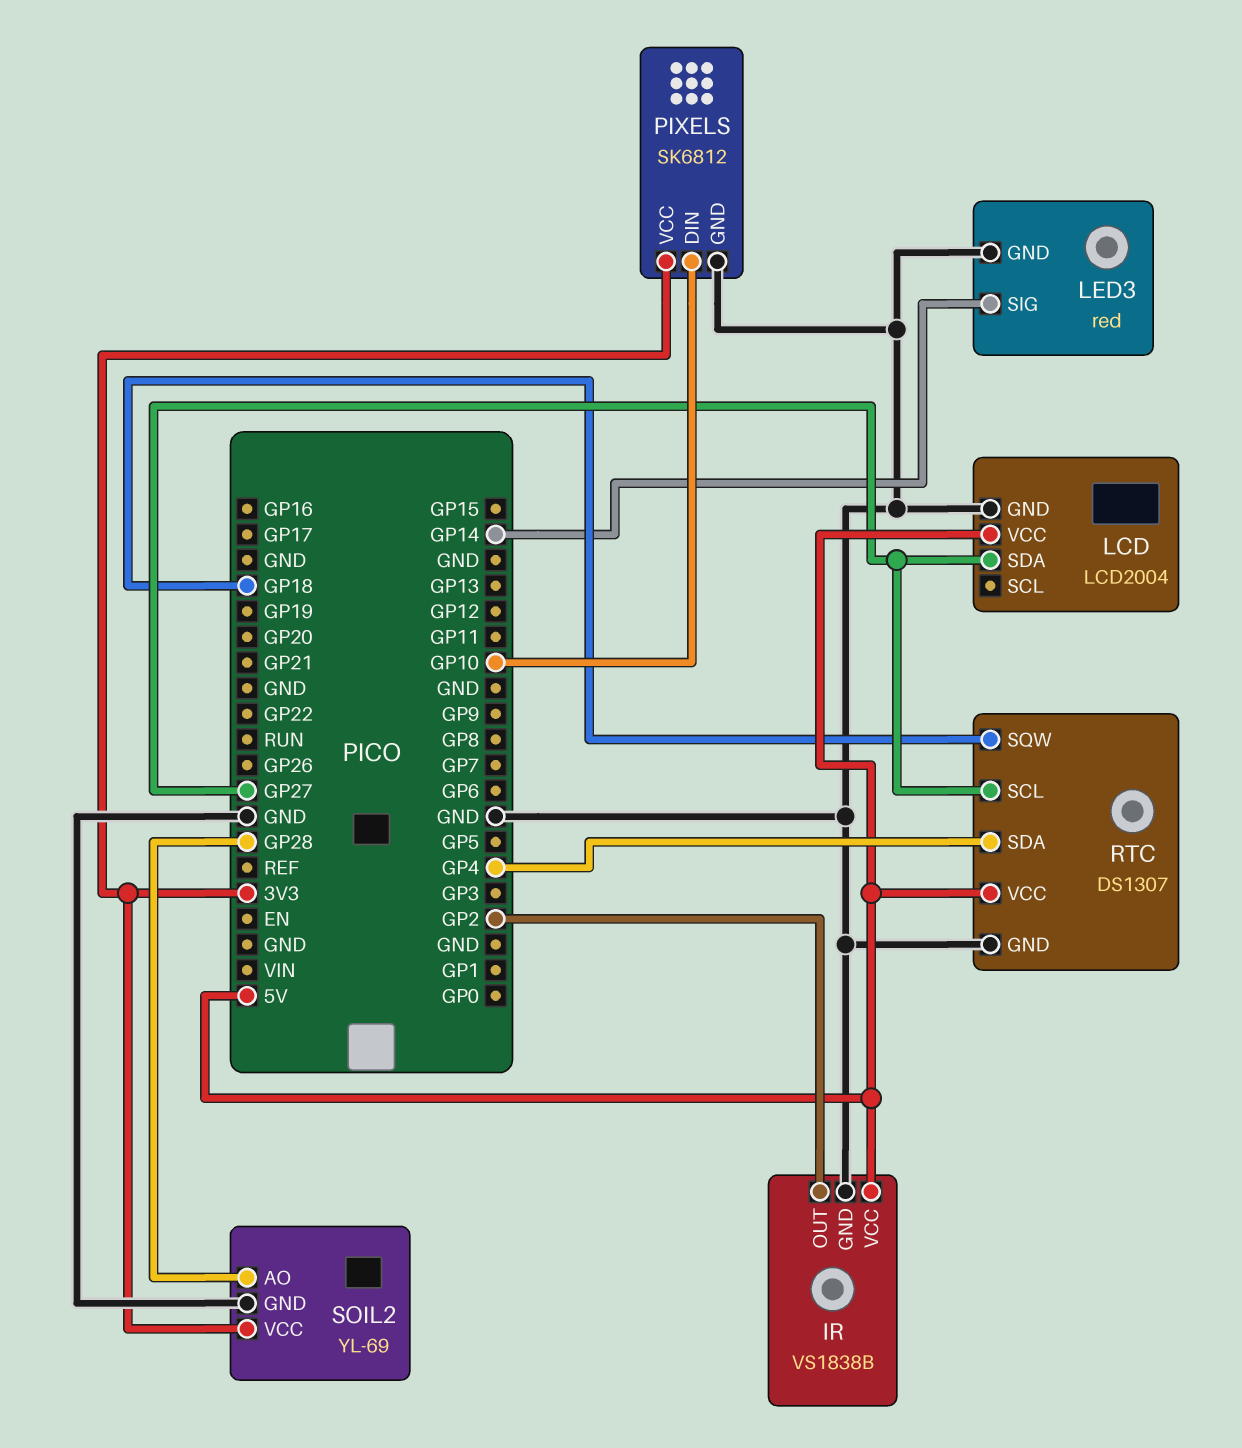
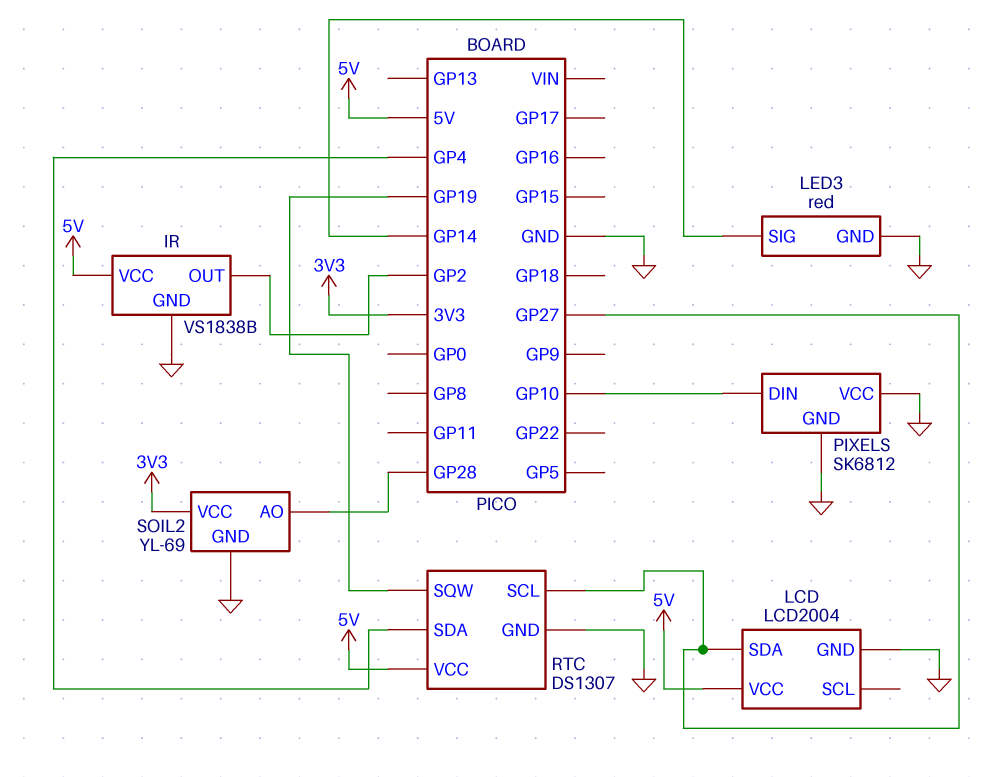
PIXELS pin VCC: 3V3 -> GND
RTC pin SQW: GP18 -> GP19

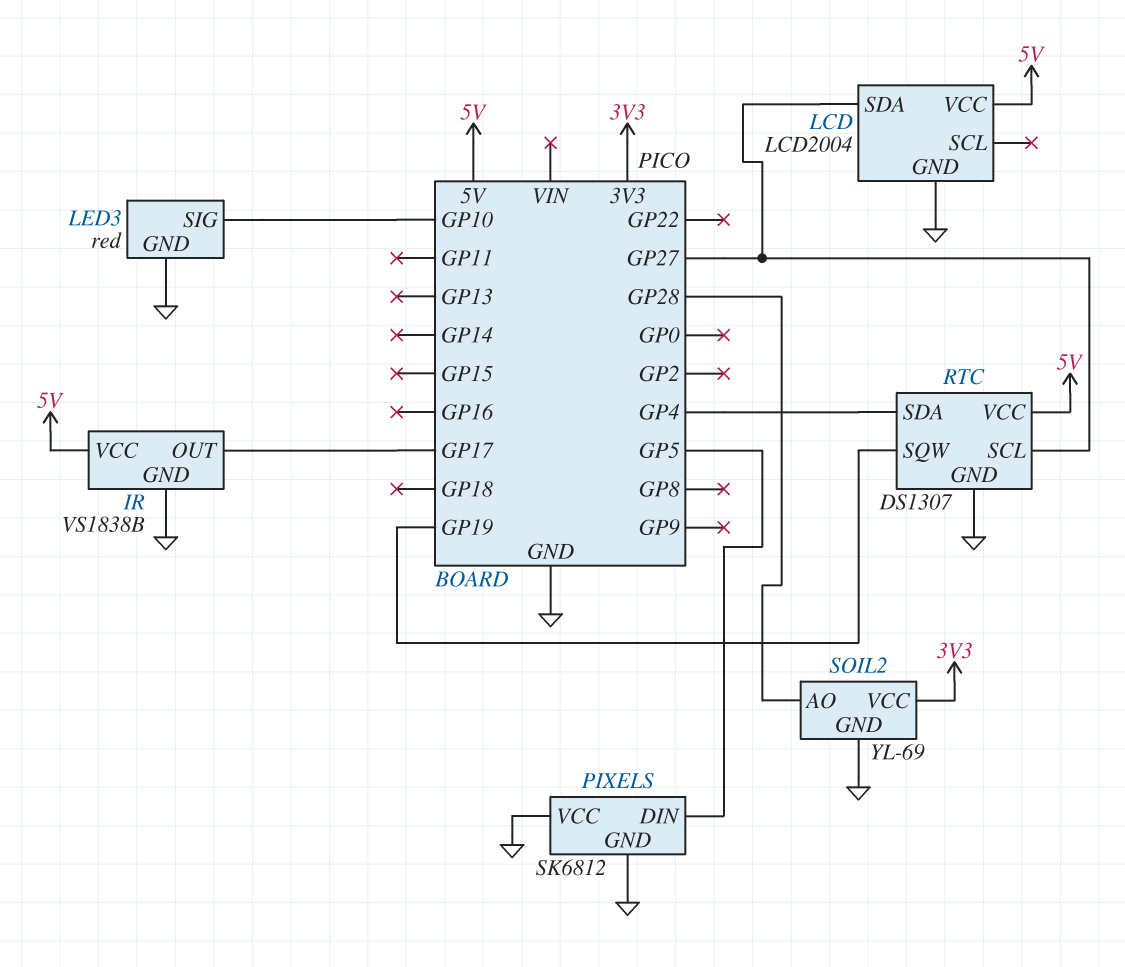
IR pin OUT: GP2 -> GP17
LED3 pin SIG: GP14 -> GP10
PIXELS pin DIN: GP10 -> GP5

